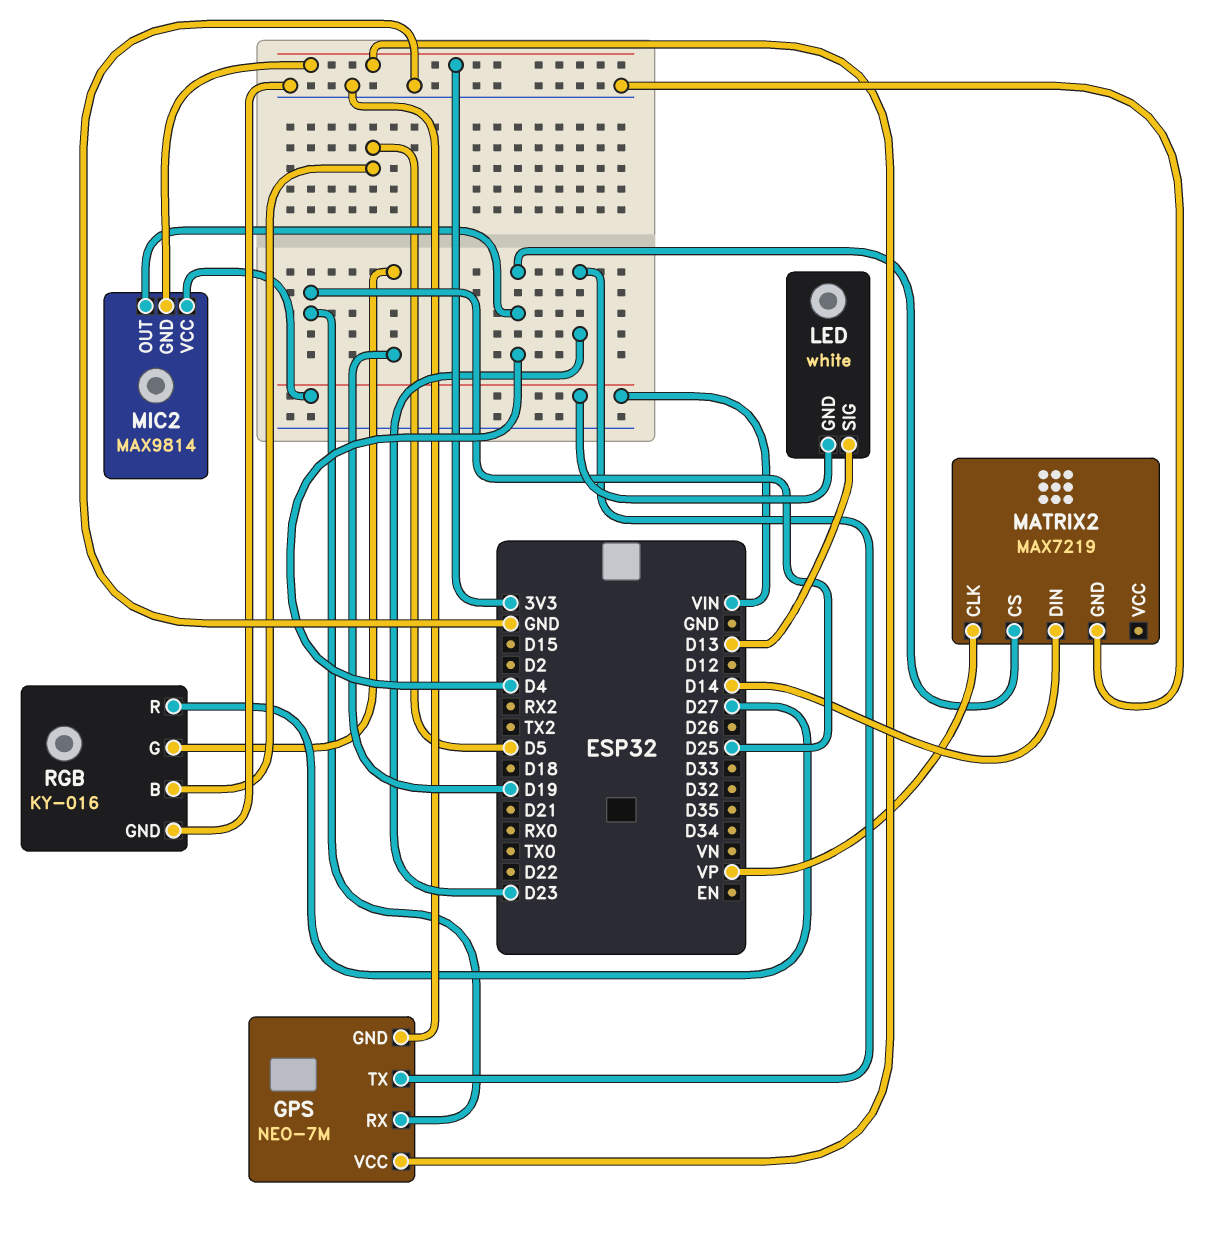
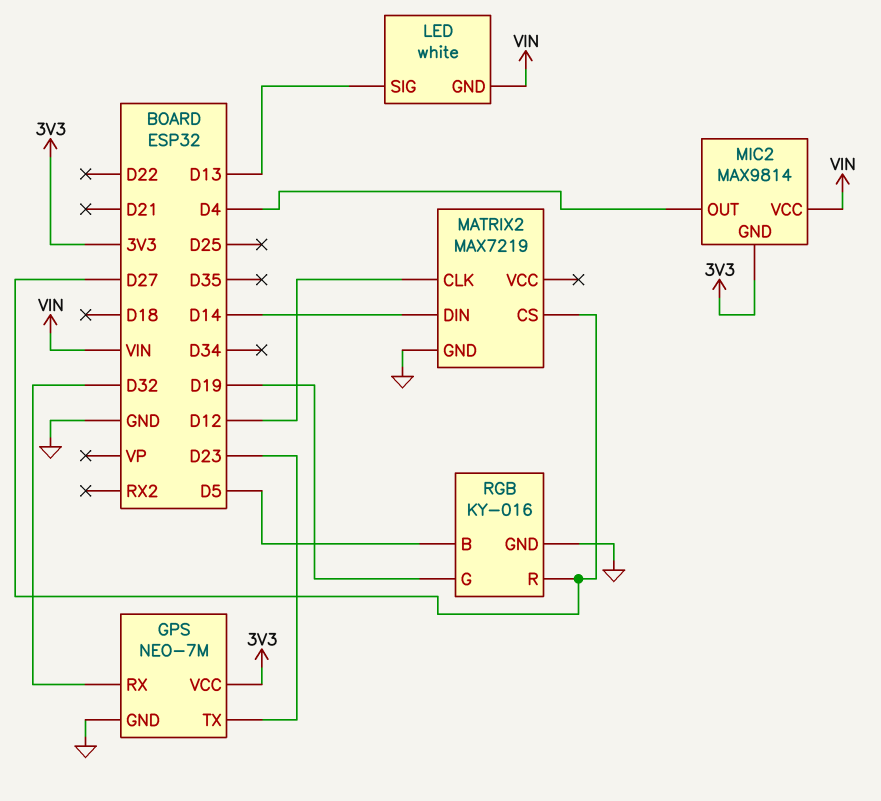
GPS pin RX: D25 -> D32
MATRIX2 pin CLK: VP -> D12
MATRIX2 pin CS: D4 -> D27

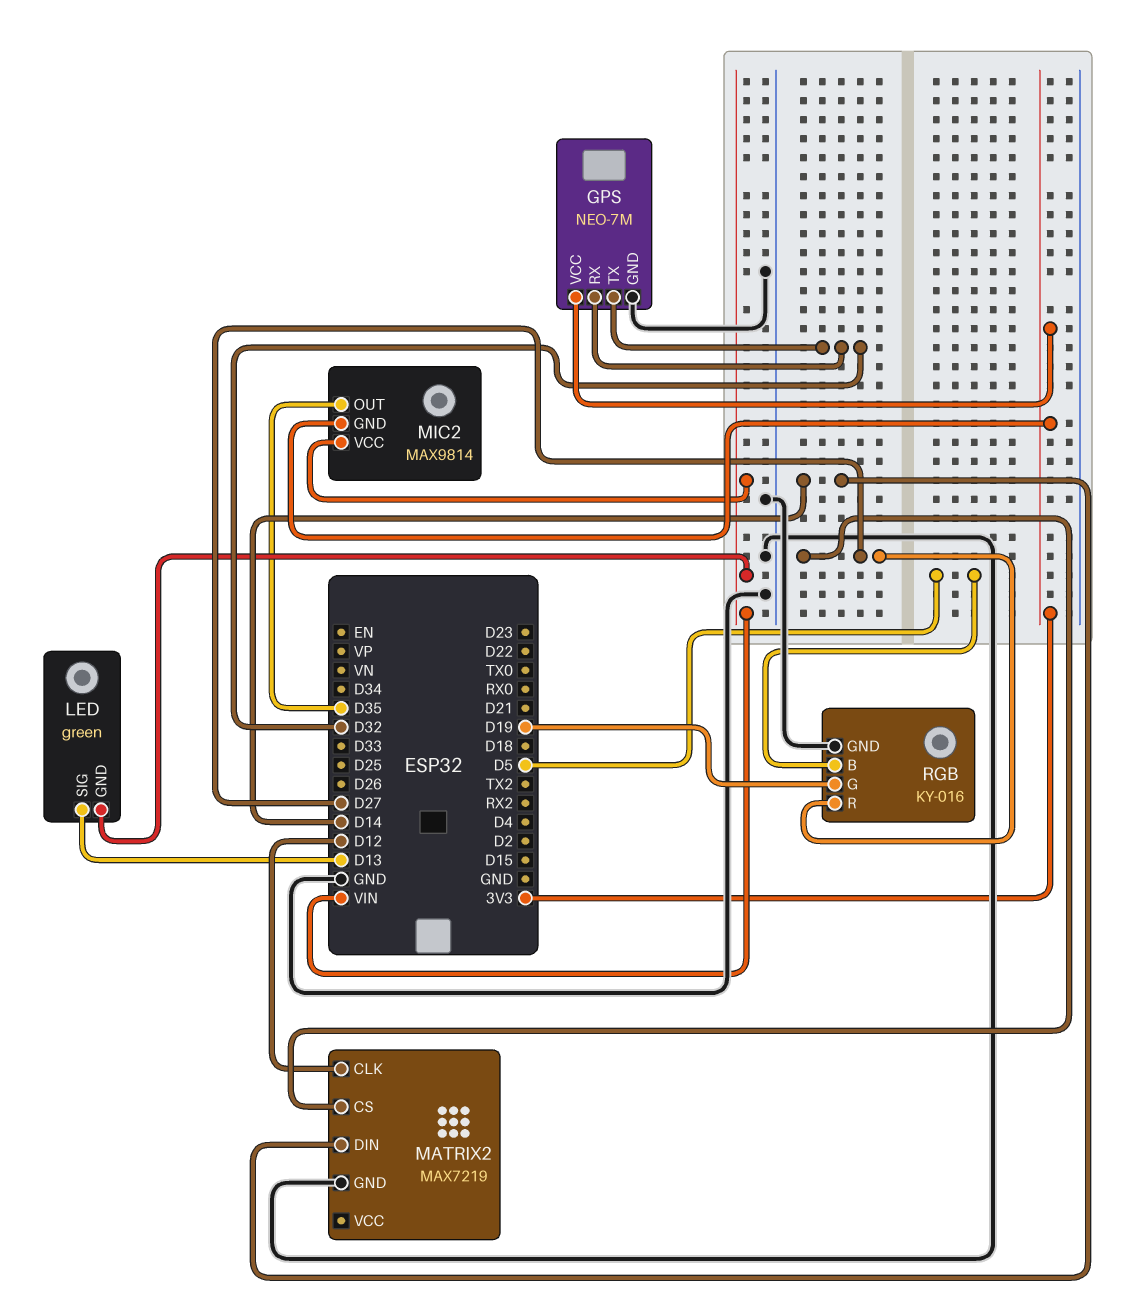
GPS pin TX: D23 -> D32
LED: white -> green
MIC2 pin OUT: D4 -> D35

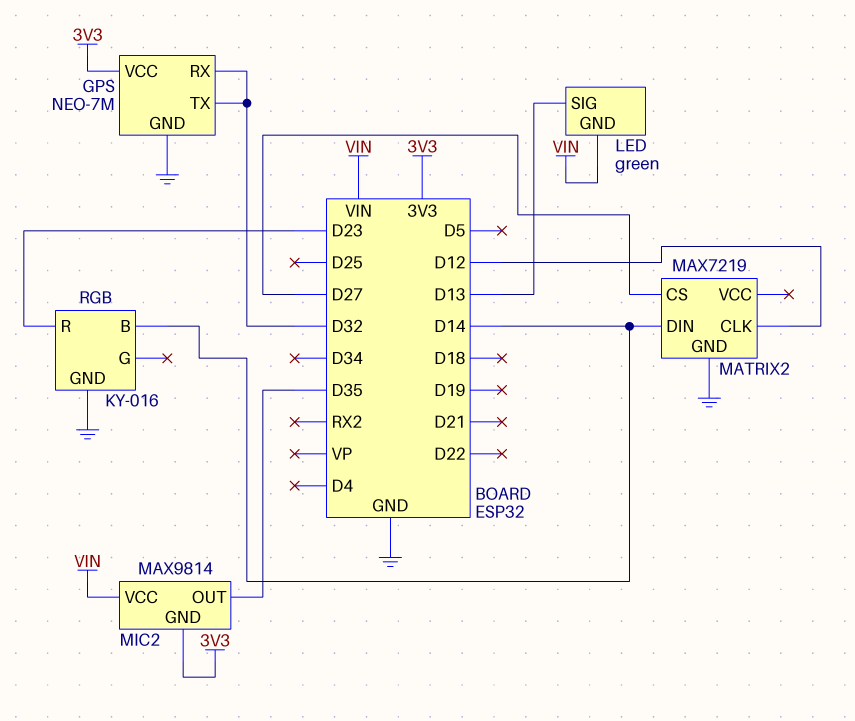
RGB pin B: D5 -> D14
RGB pin G: D19 -> none
RGB pin R: D27 -> D23

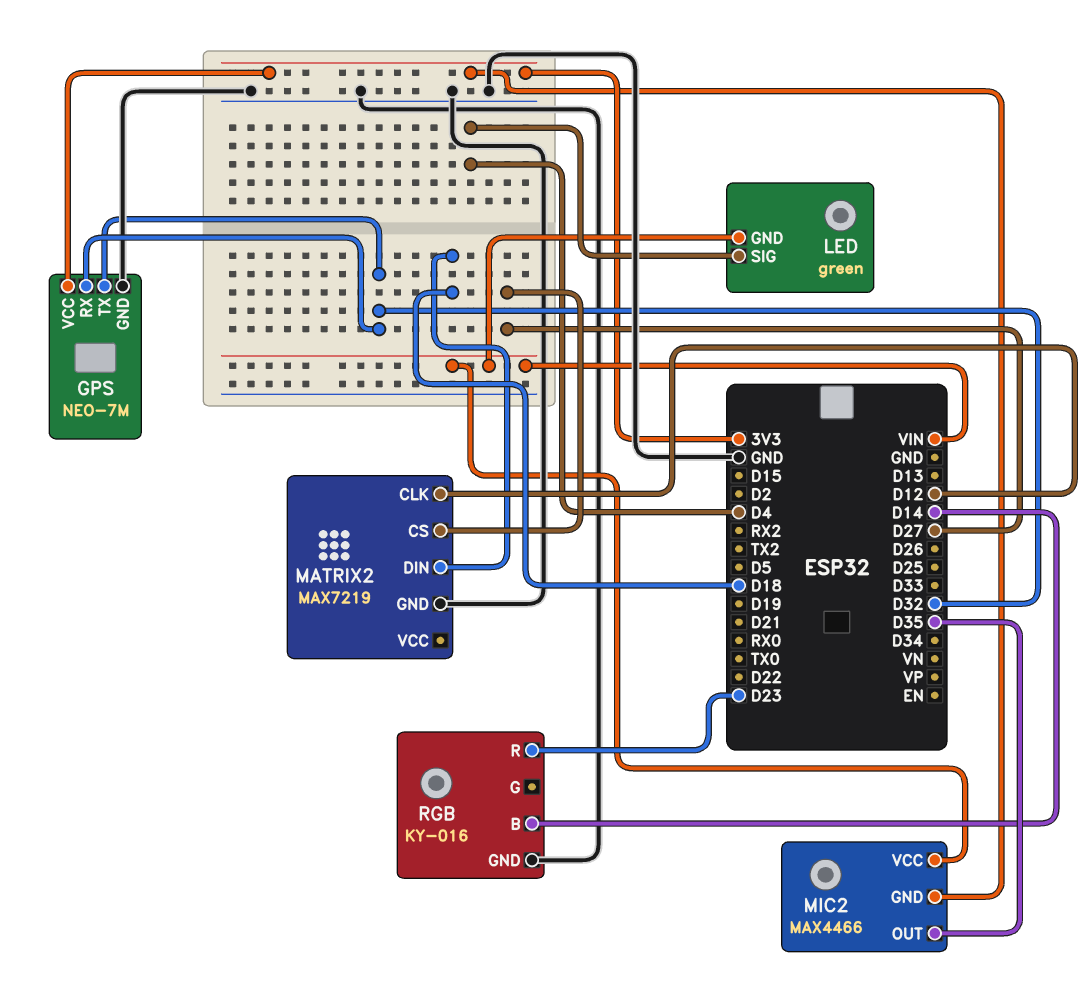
LED pin SIG: D13 -> D4
MATRIX2 pin DIN: D14 -> D18
MIC2: MAX9814 -> MAX4466

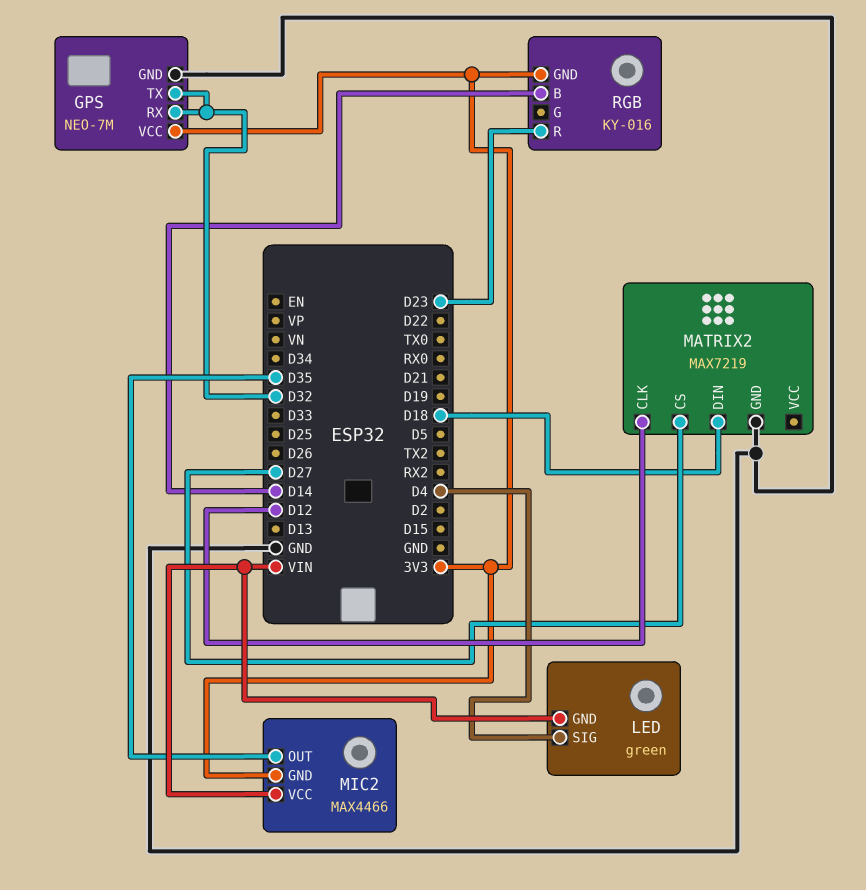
RGB pin GND: GND -> 3V3

